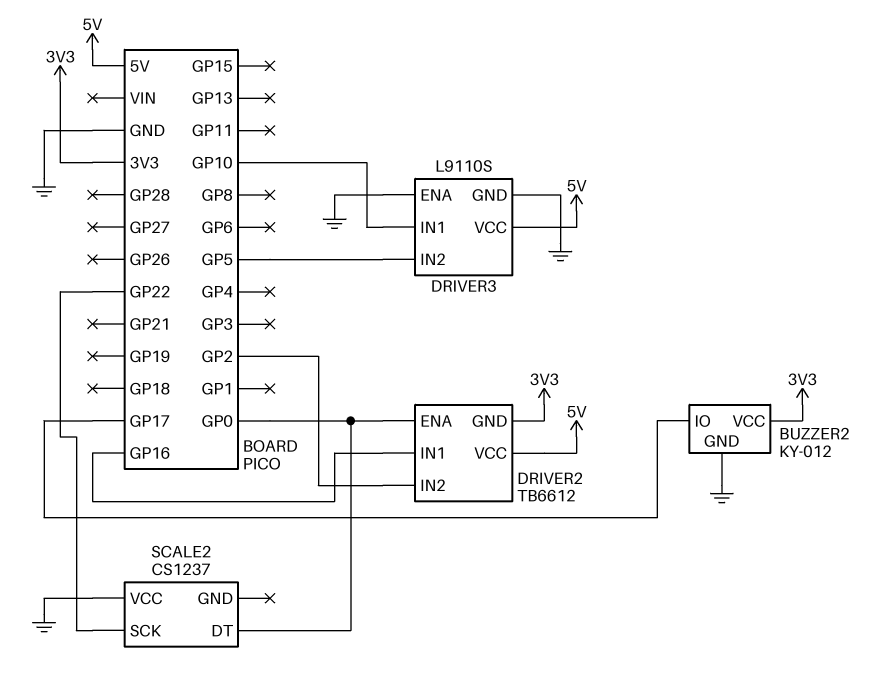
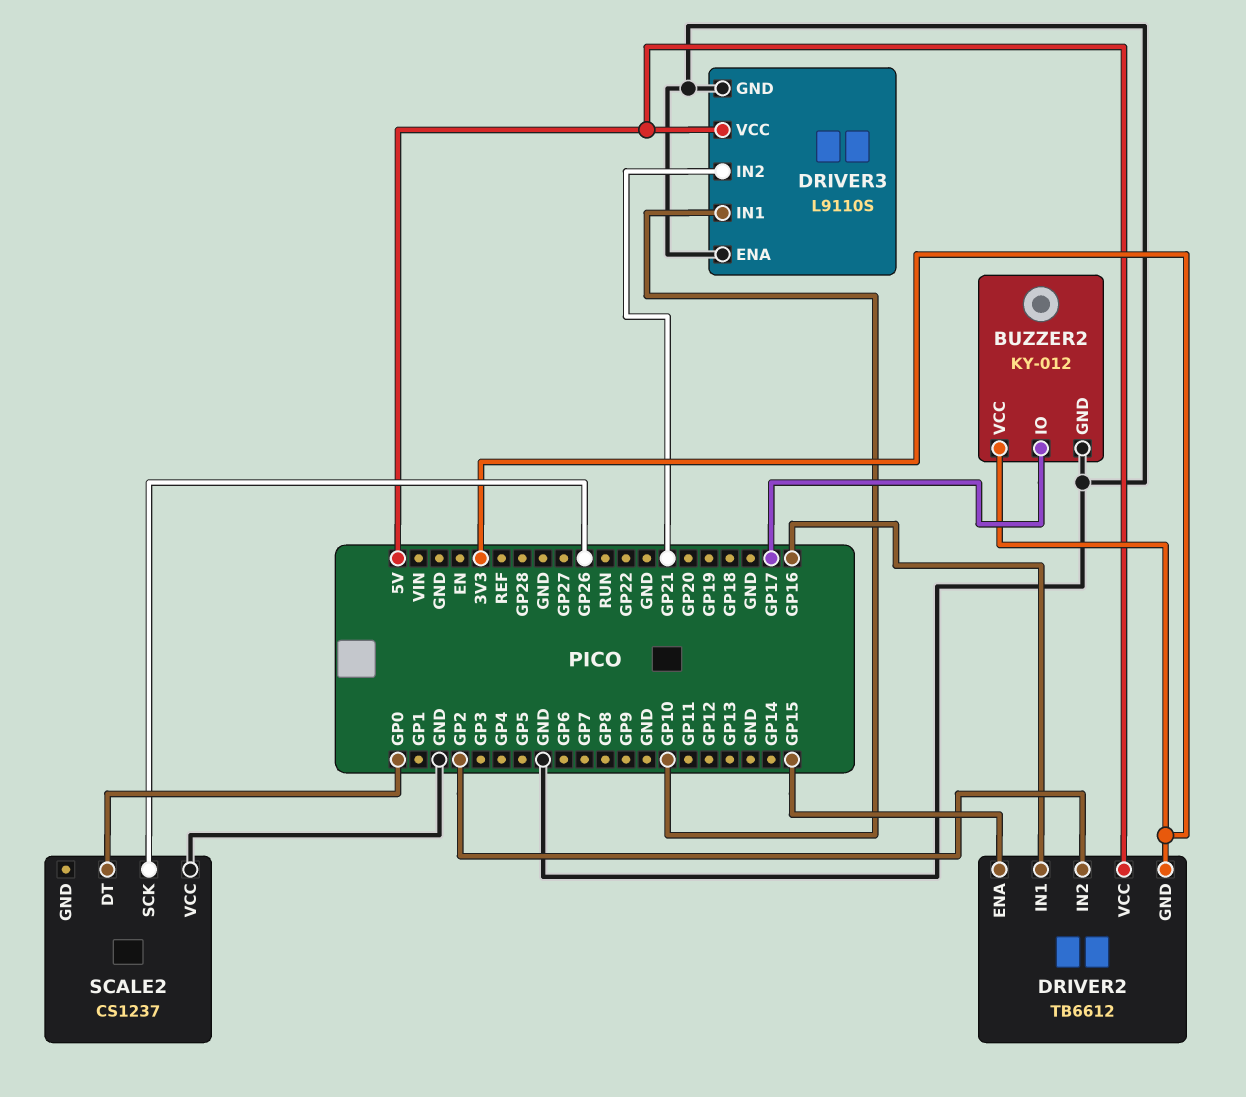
DRIVER2 pin ENA: GP0 -> GP15
DRIVER3 pin IN2: GP5 -> GP21
SCALE2 pin SCK: GP22 -> GP26

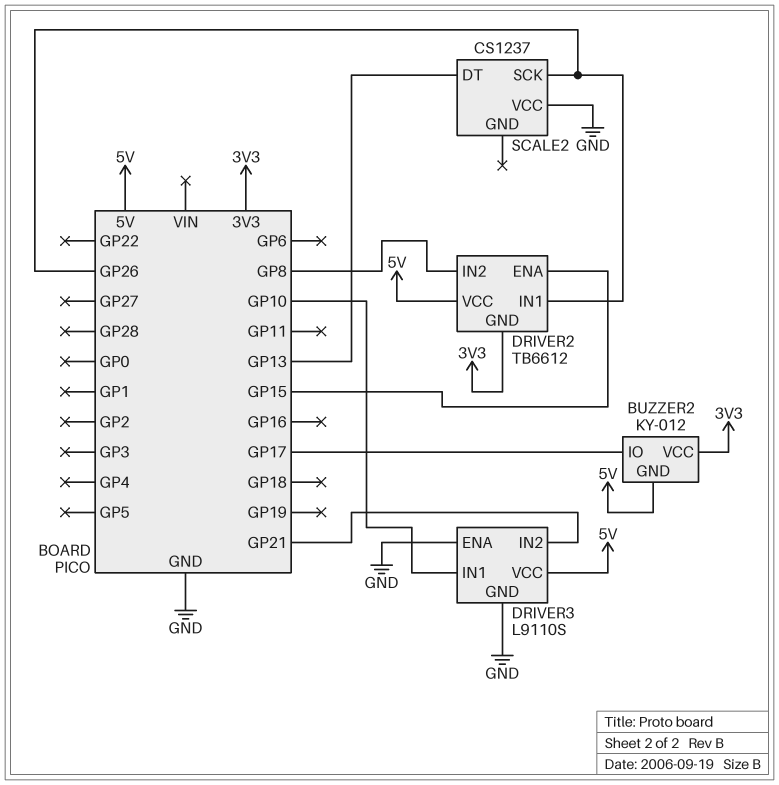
BUZZER2 pin GND: GND -> 5V
DRIVER2 pin IN1: GP16 -> GP26
DRIVER2 pin IN2: GP2 -> GP8
SCALE2 pin DT: GP0 -> GP13

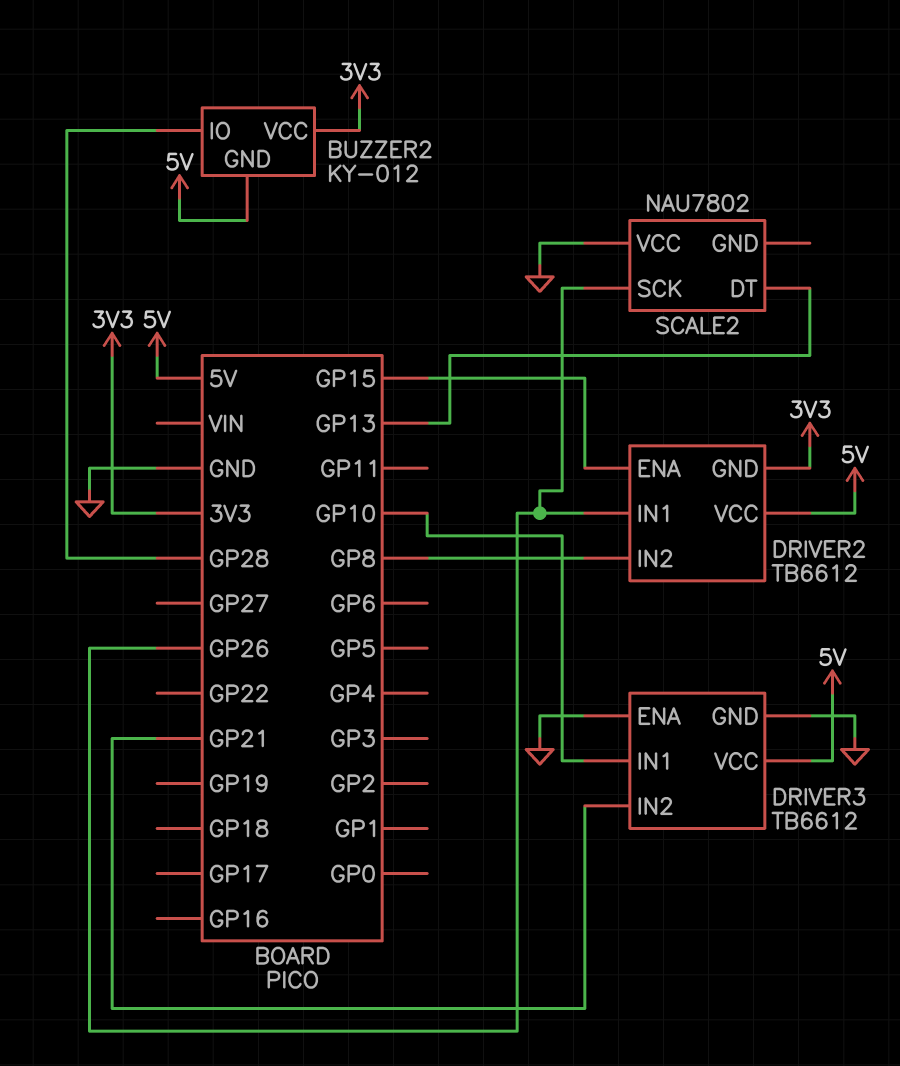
BUZZER2 pin IO: GP17 -> GP28
DRIVER3: L9110S -> TB6612
SCALE2: CS1237 -> NAU7802

